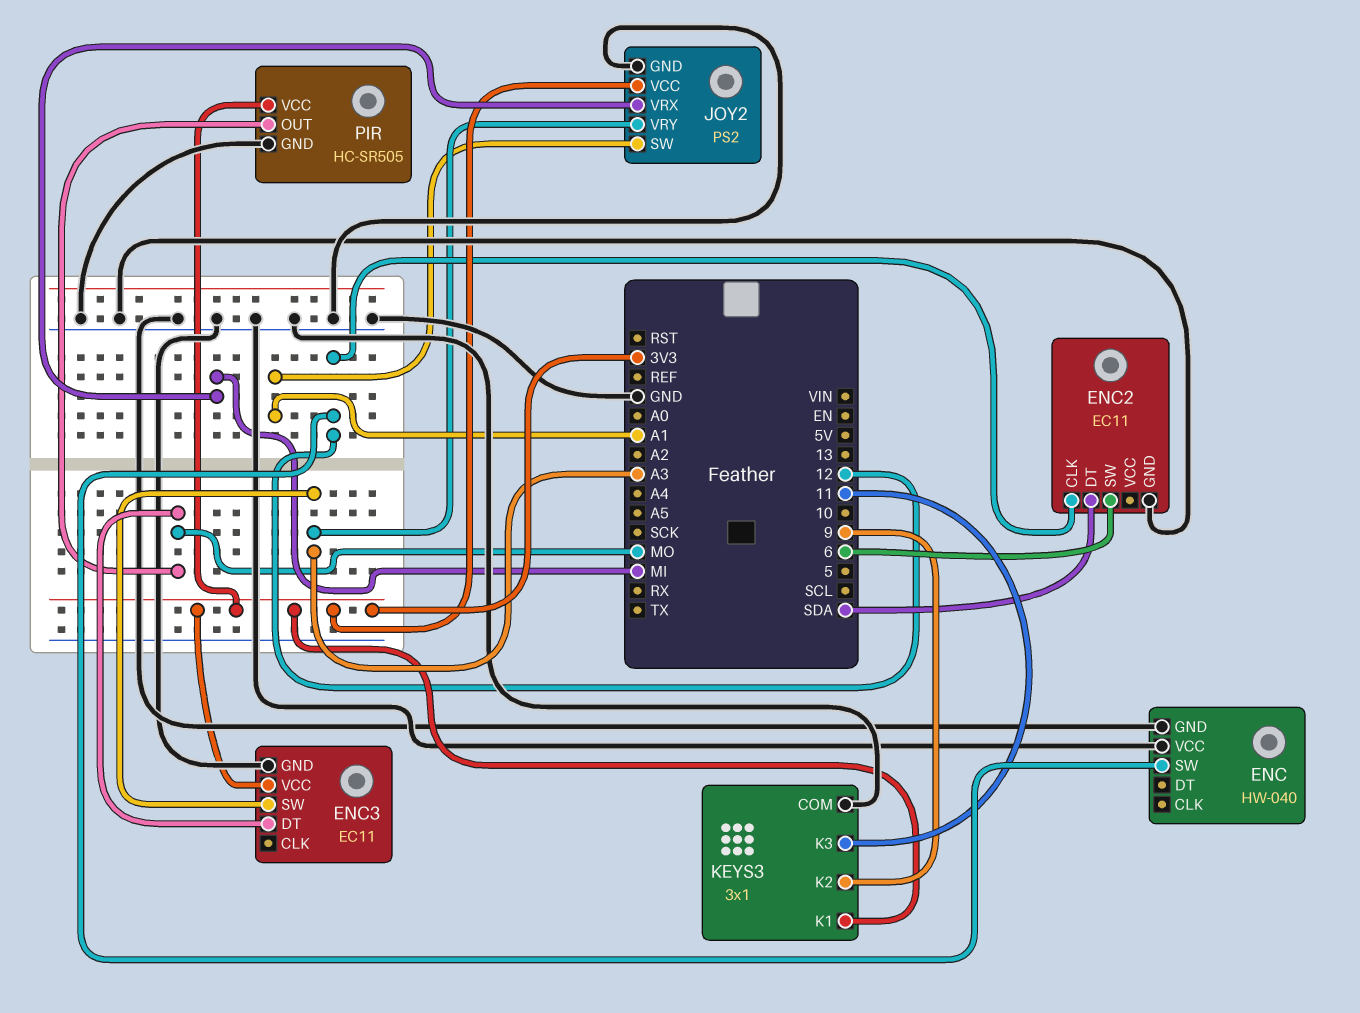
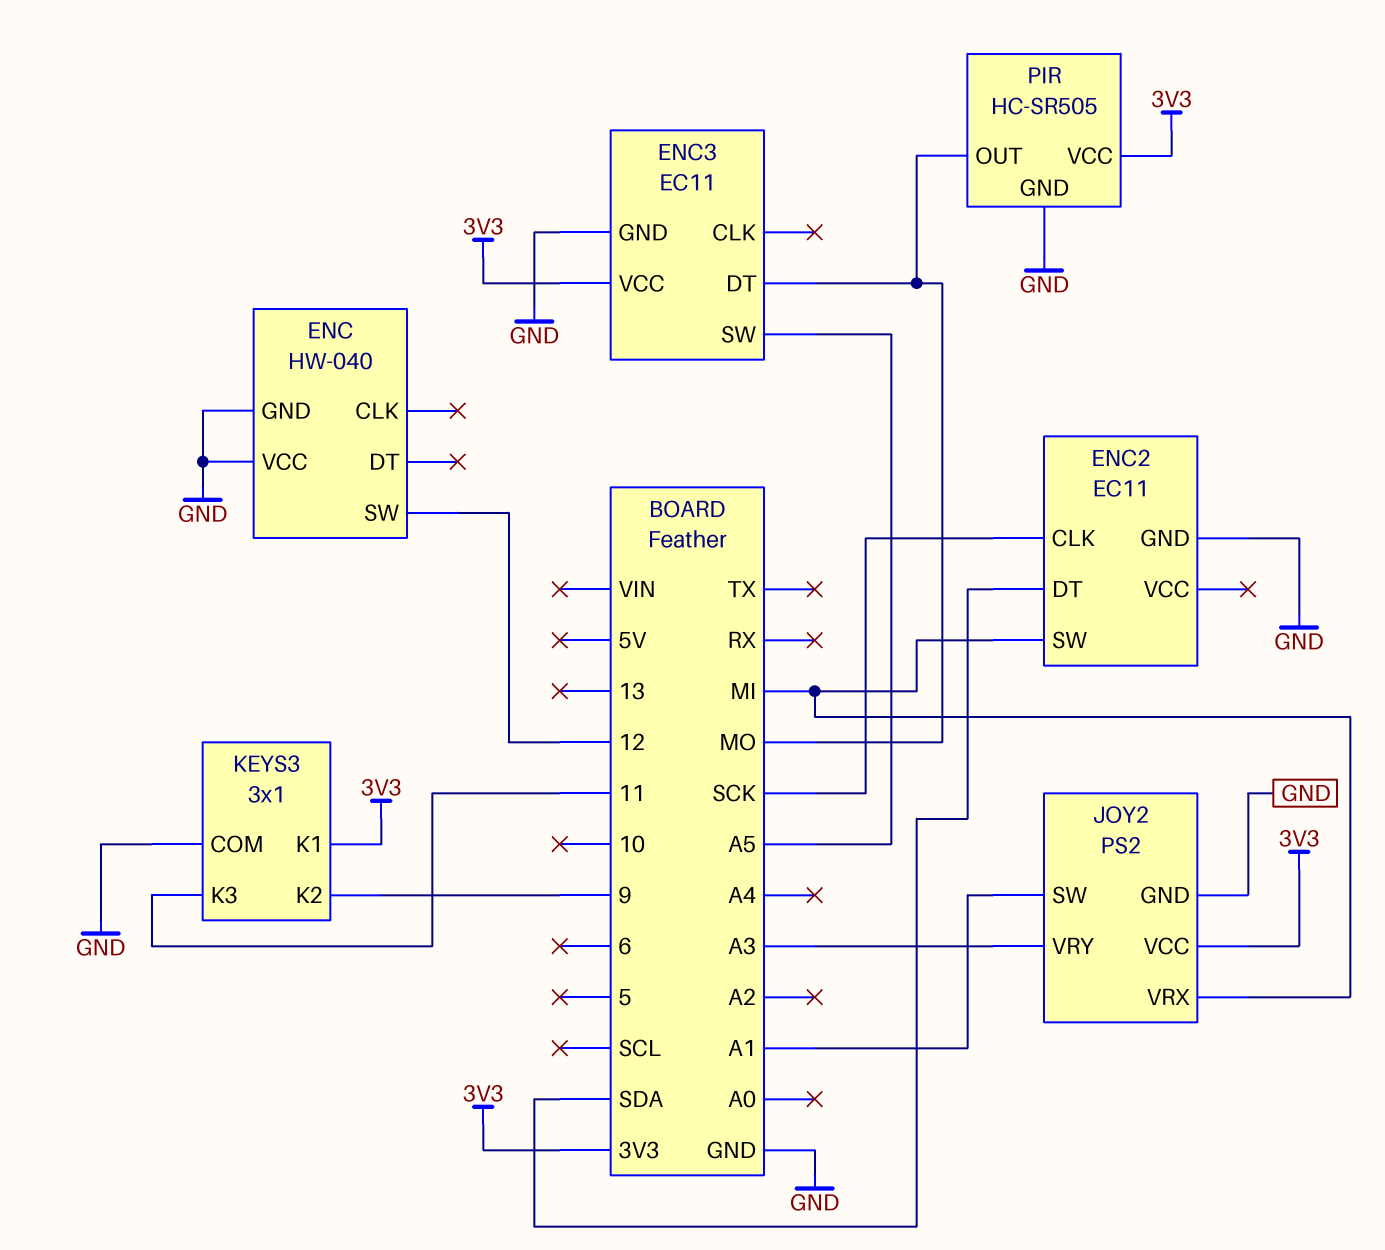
ENC2 pin CLK: 12 -> SCK
ENC2 pin SW: 6 -> MI
ENC3 pin SW: A3 -> A5

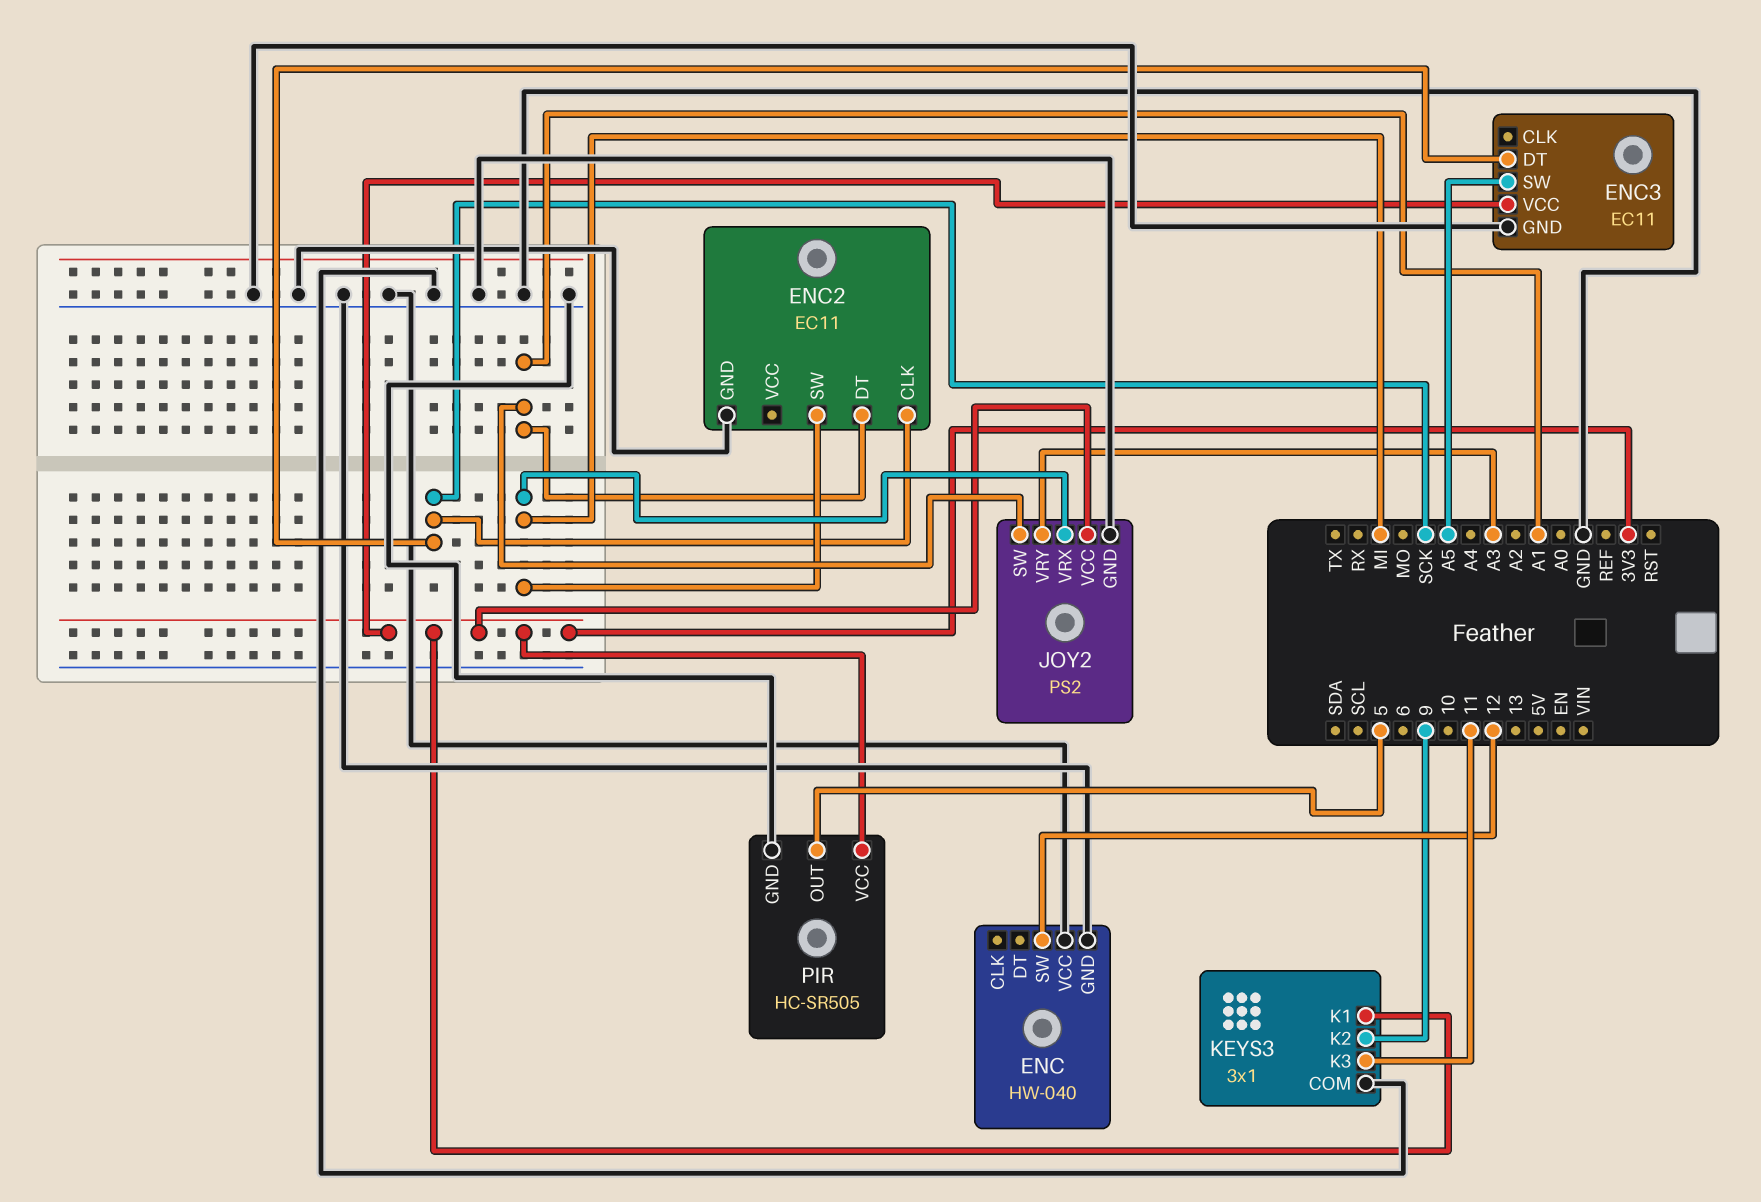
ENC2 pin DT: SDA -> A1
ENC3 pin DT: MO -> SCK
PIR pin OUT: MO -> 5

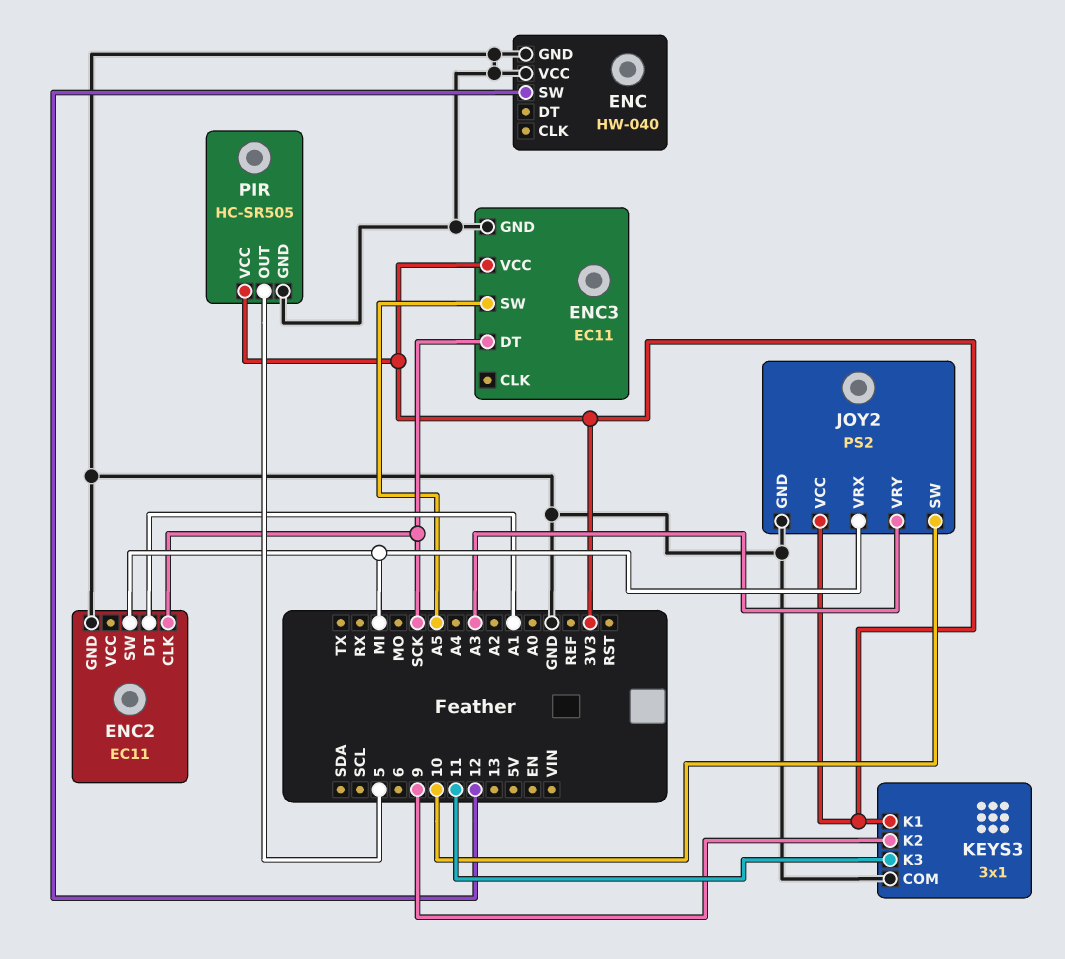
JOY2 pin SW: A1 -> 10

